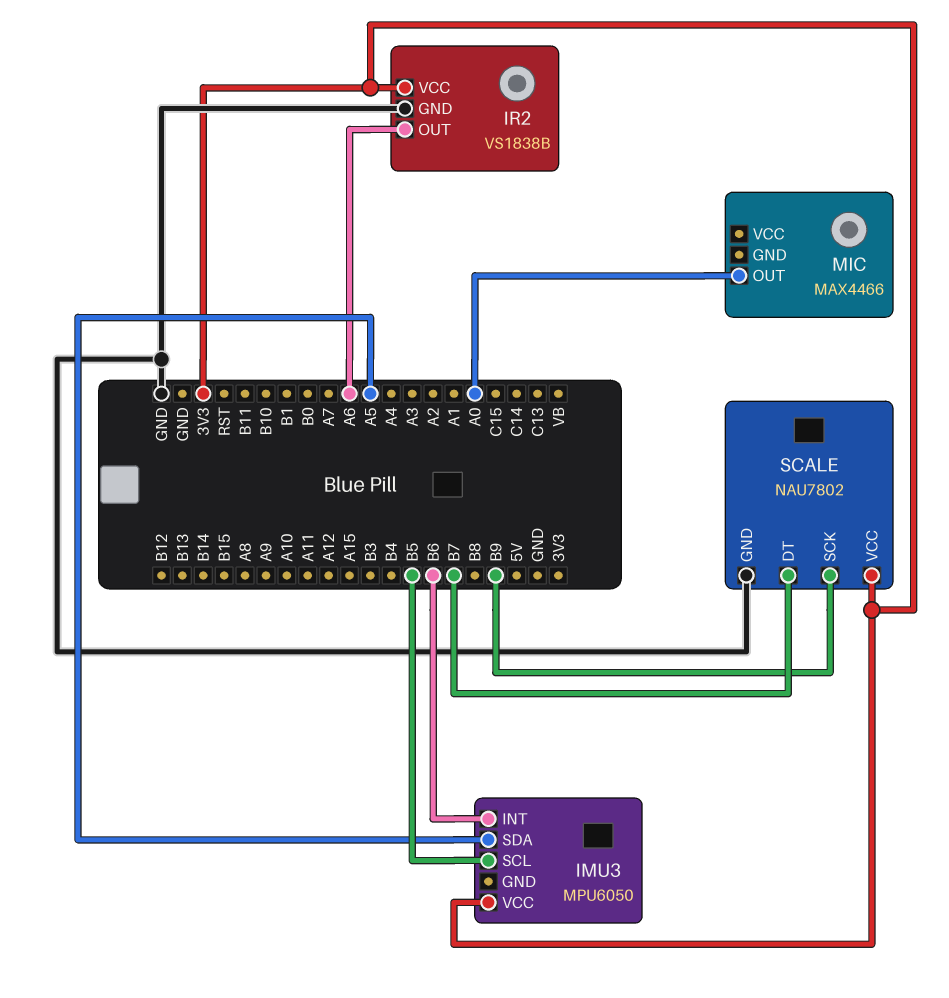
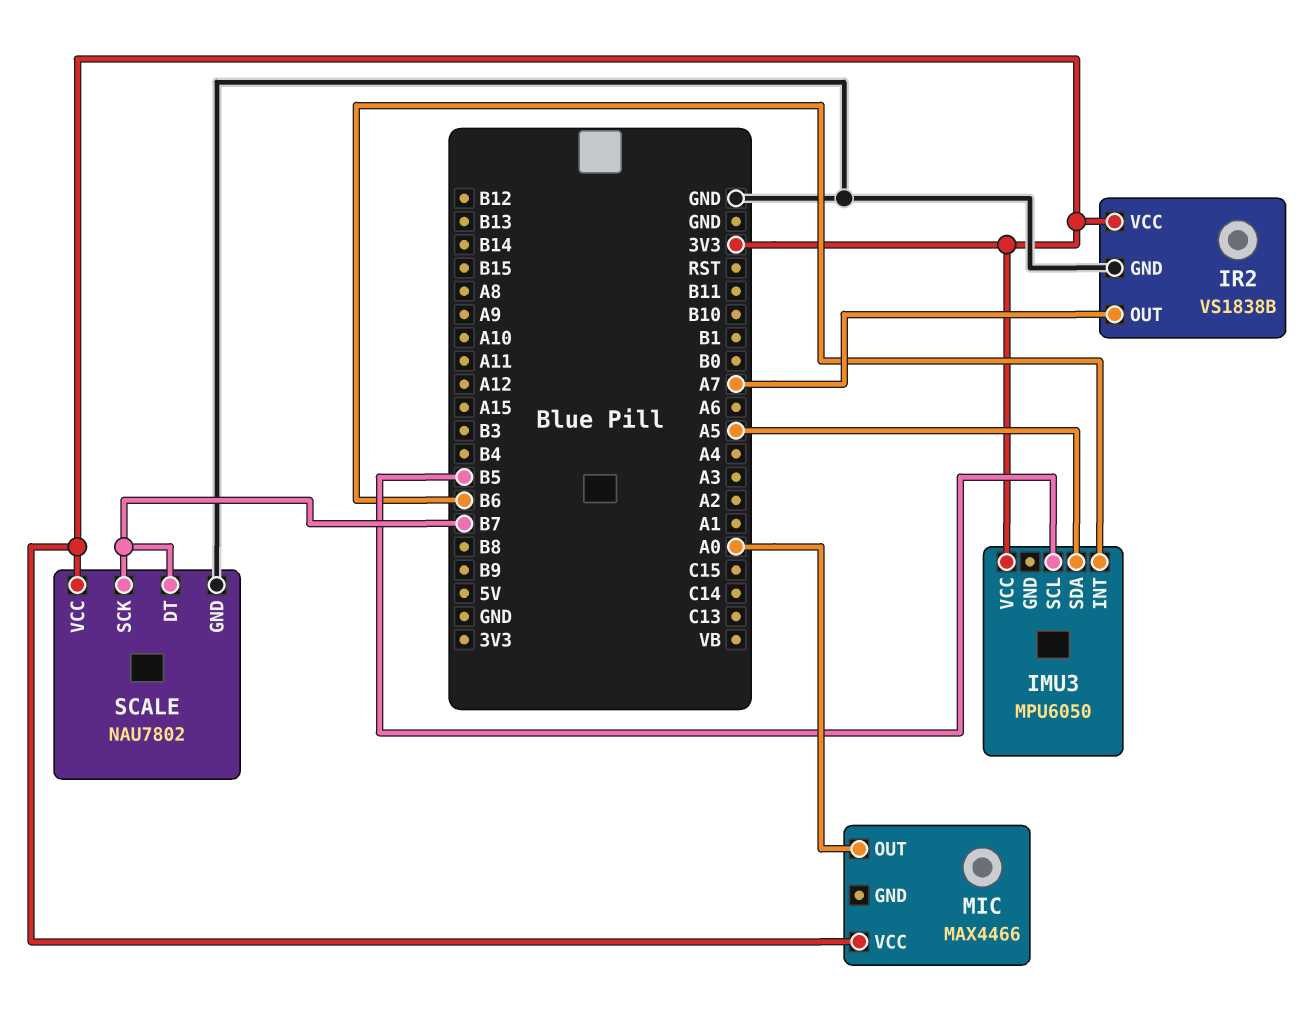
IR2 pin OUT: A6 -> A7
MIC pin VCC: none -> 3V3
SCALE pin SCK: B9 -> B7

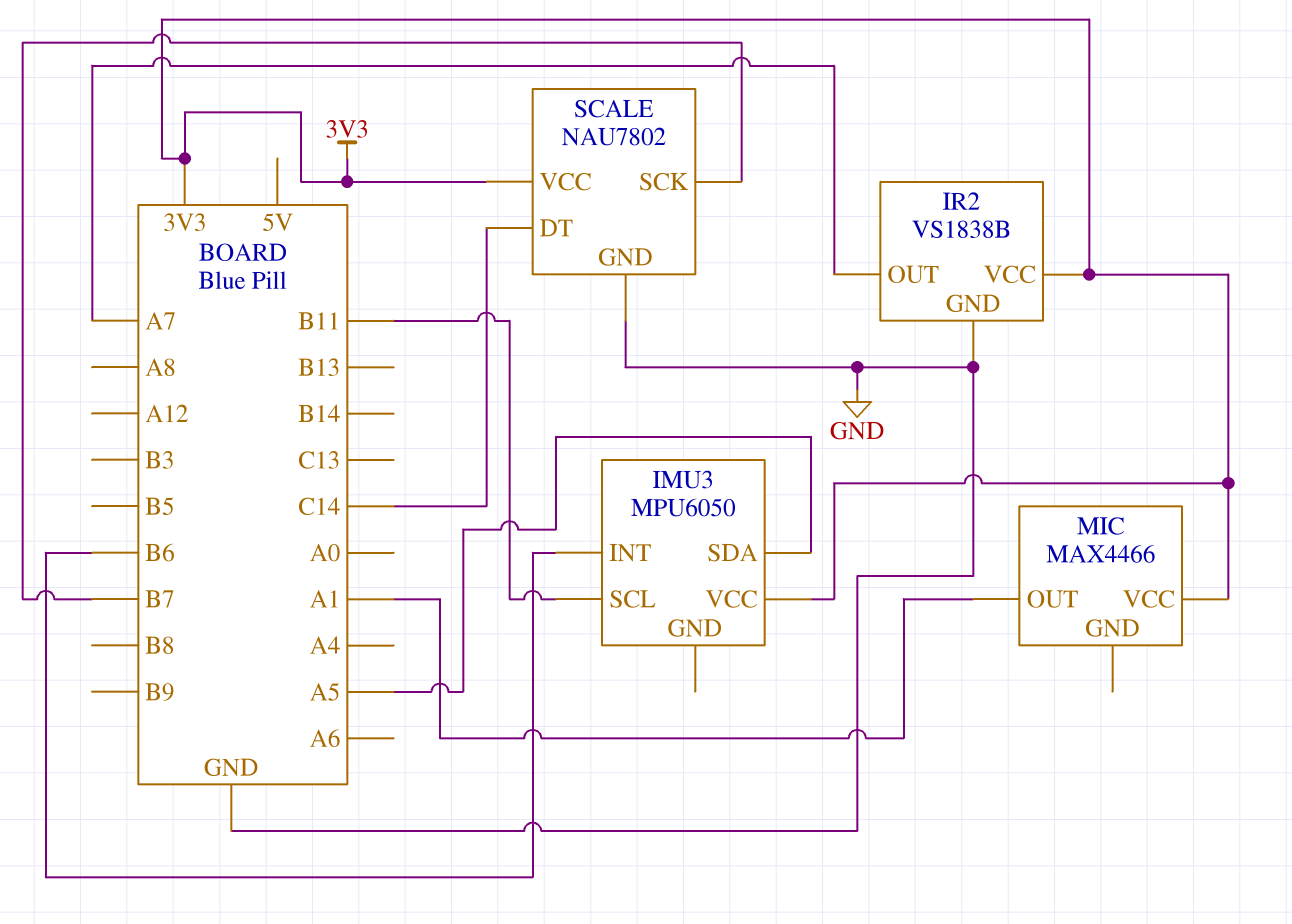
IMU3 pin SCL: B5 -> B11
MIC pin OUT: A0 -> A1
SCALE pin DT: B7 -> C14

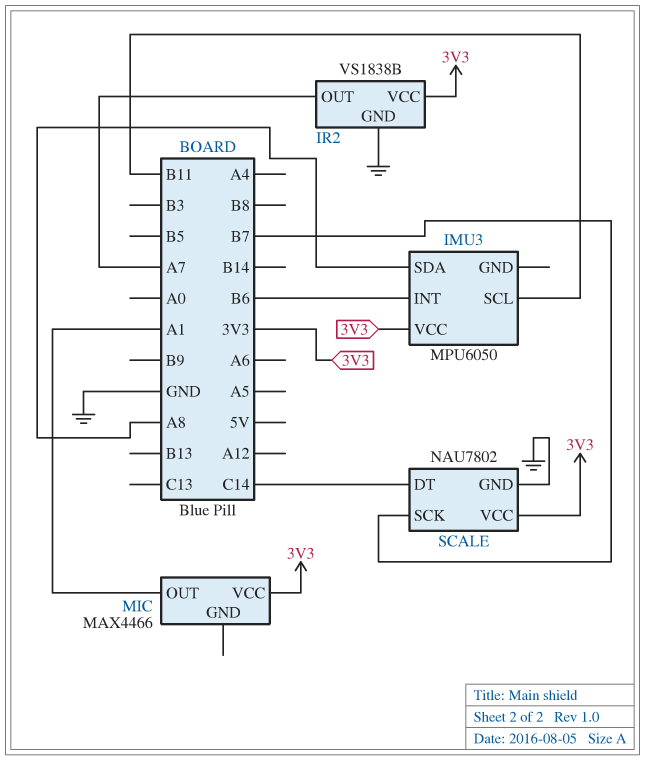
IMU3 pin SDA: A5 -> A8

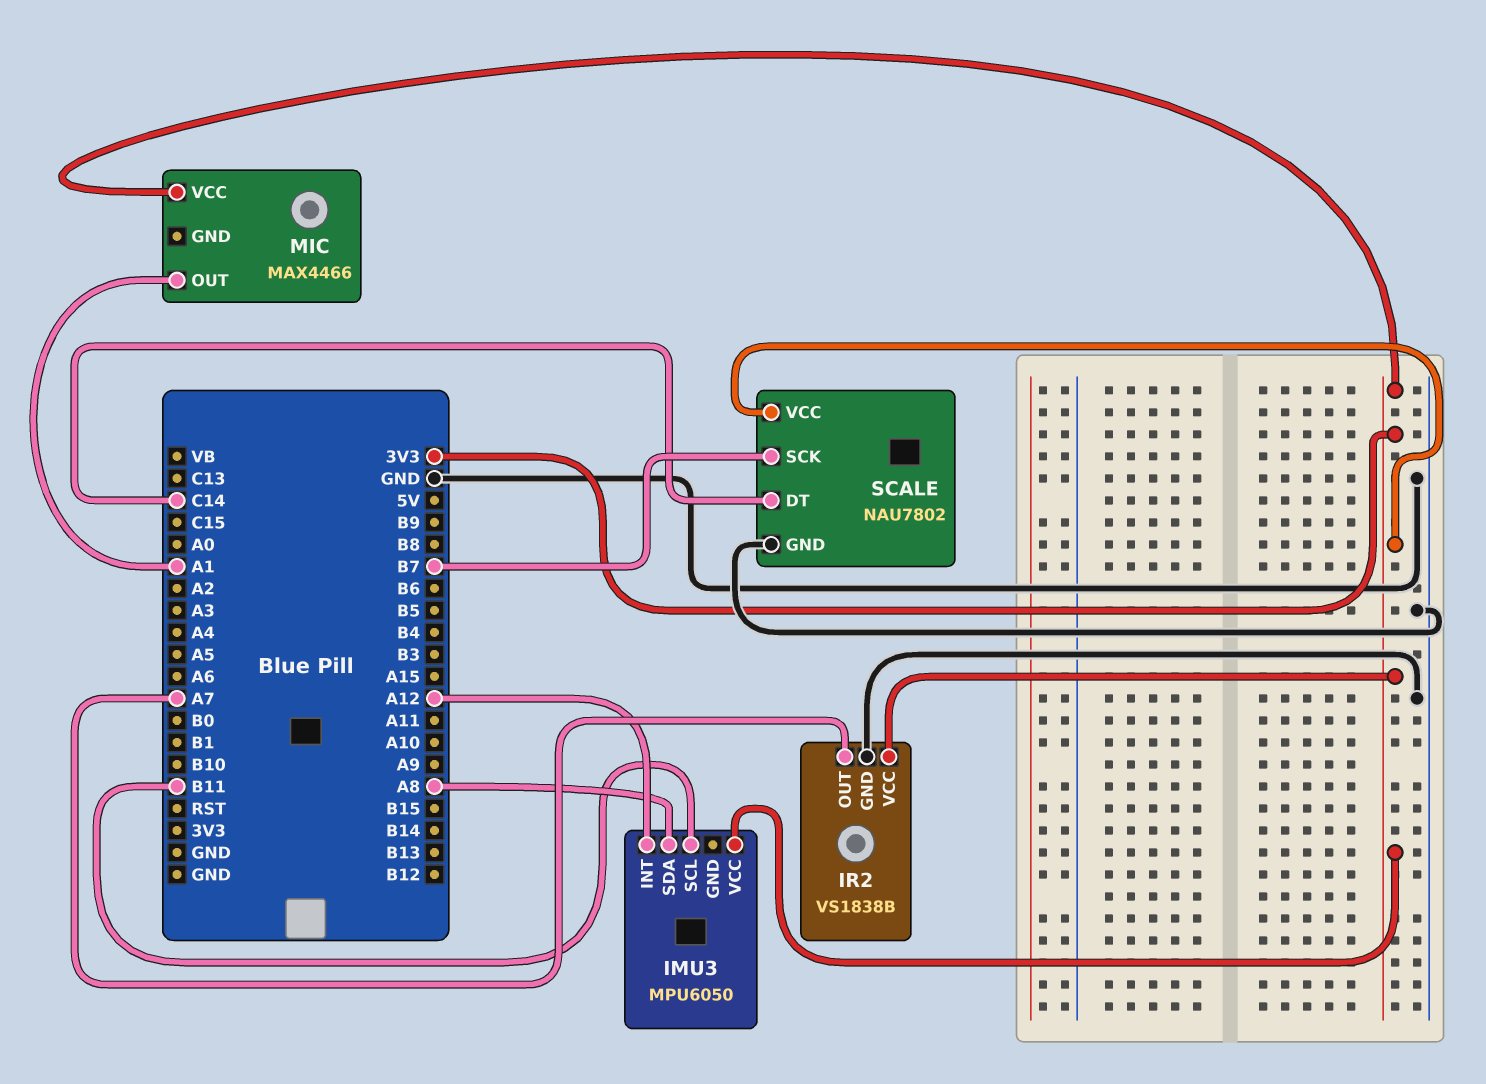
IMU3 pin INT: B6 -> A12

